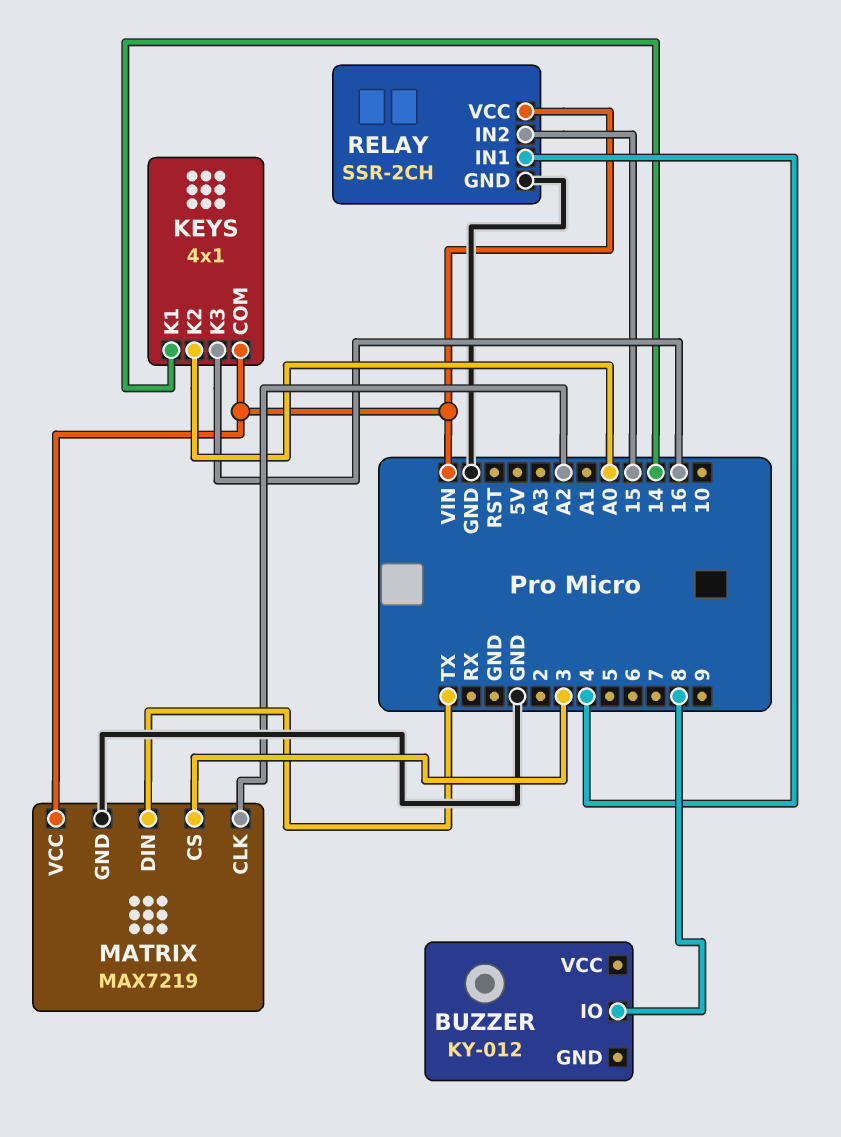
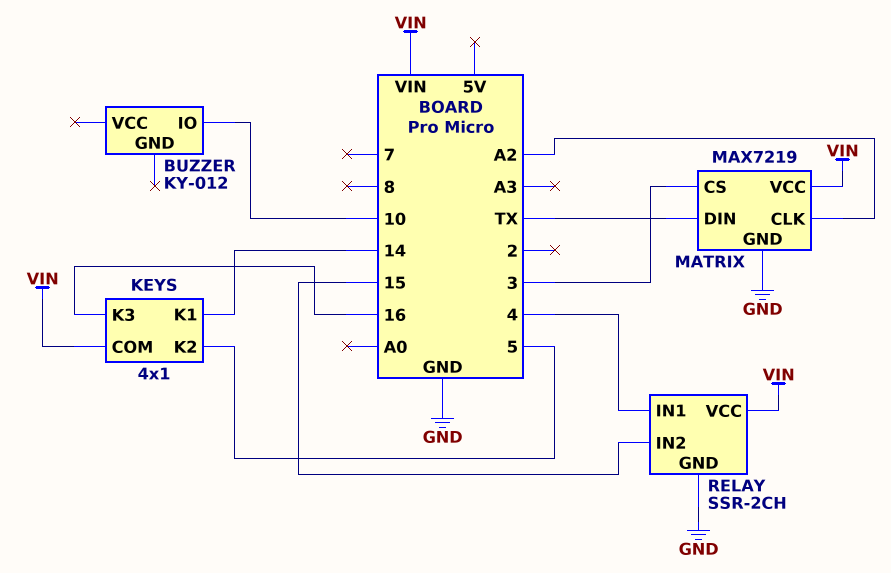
BUZZER pin IO: 8 -> 10
KEYS pin K2: A0 -> 5

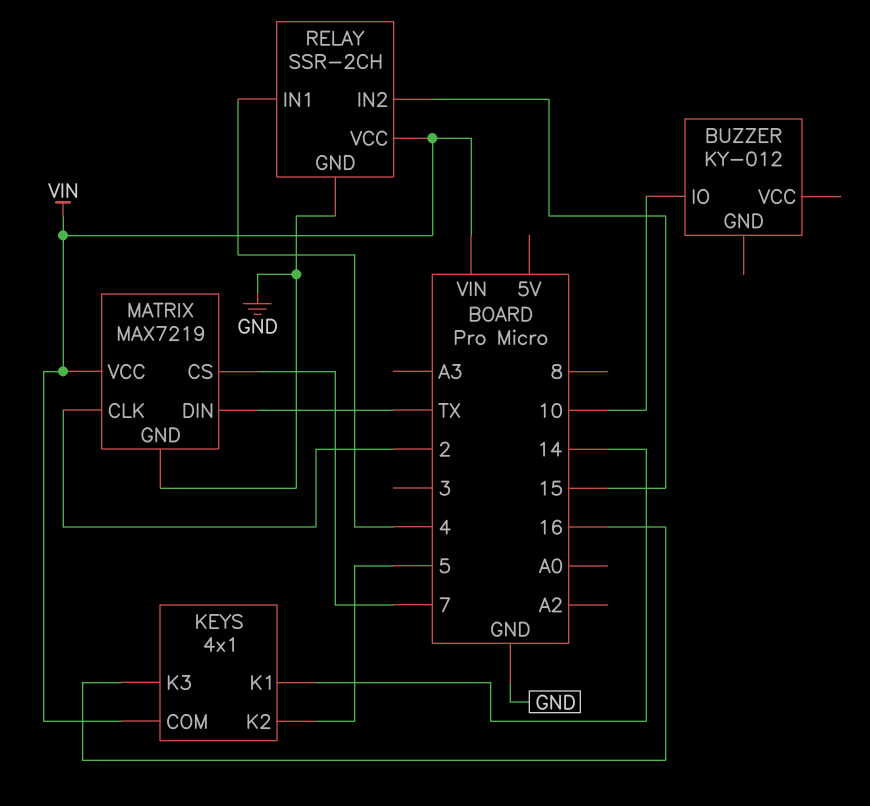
MATRIX pin CLK: A2 -> 2
MATRIX pin CS: 3 -> 7

